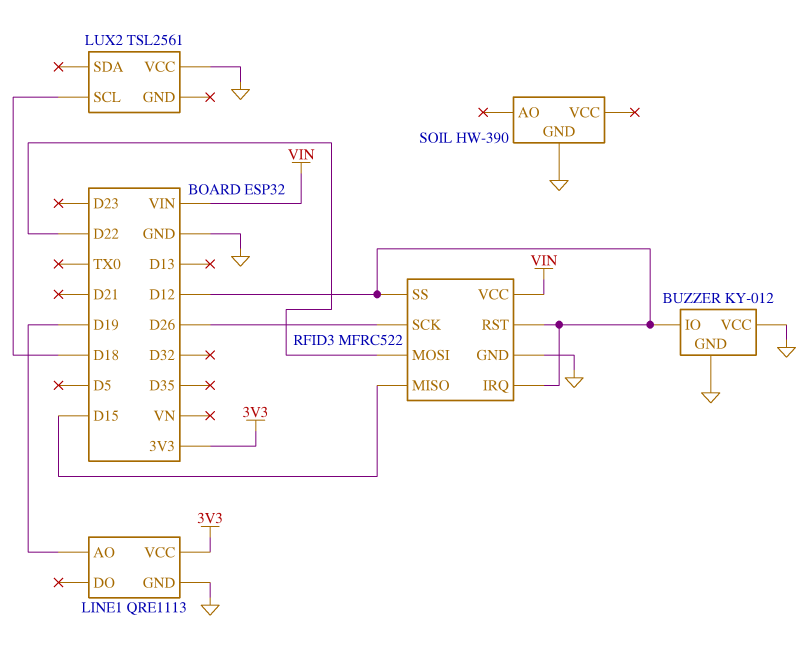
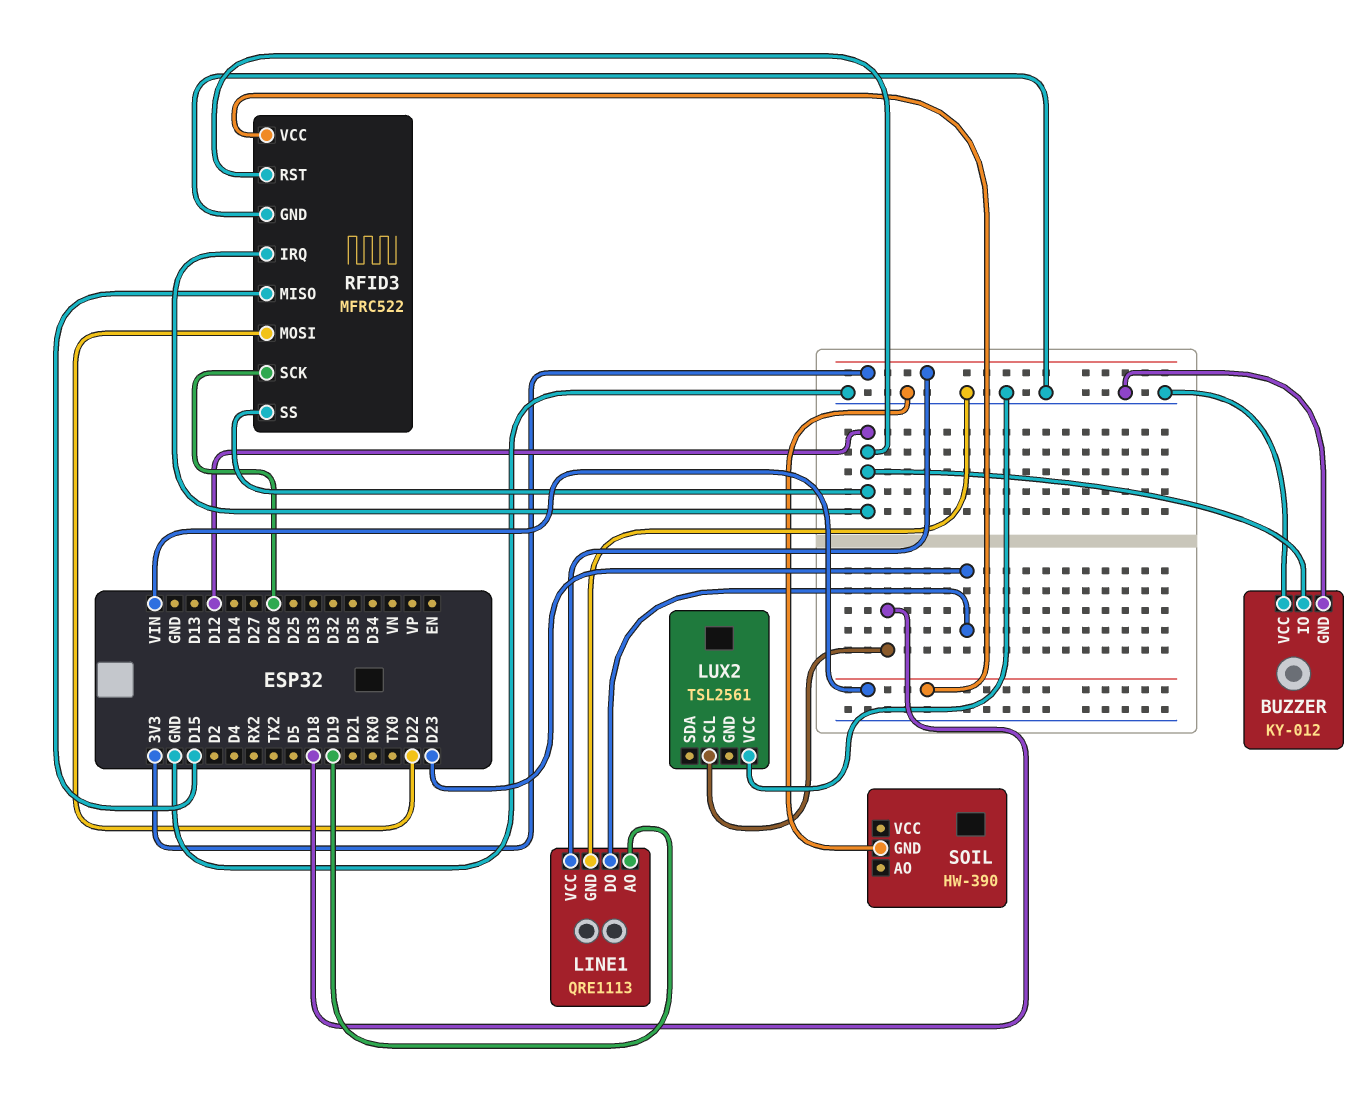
LINE1 pin DO: none -> D23

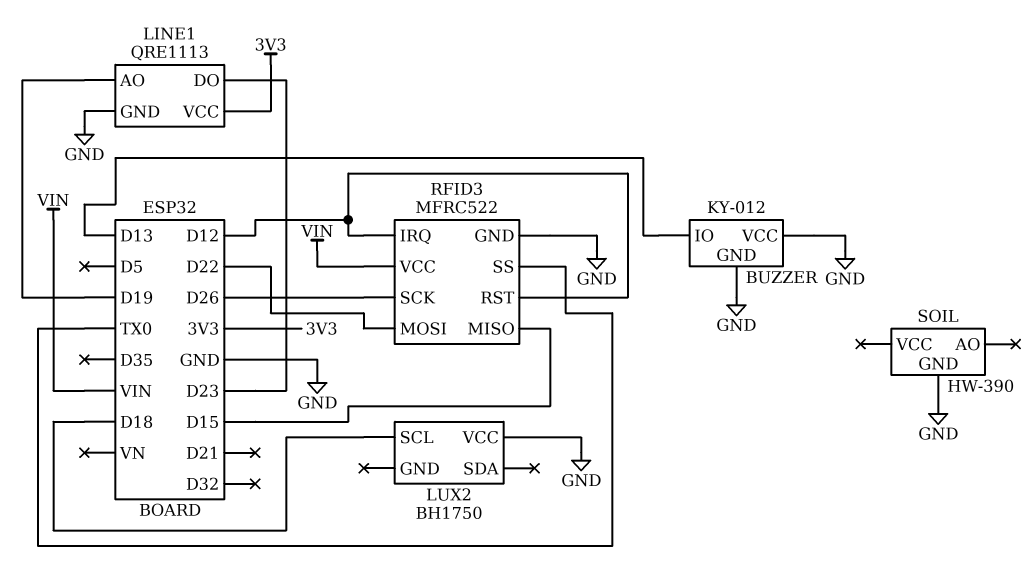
BUZZER pin IO: D12 -> D13
LUX2: TSL2561 -> BH1750
RFID3 pin SS: D12 -> TX0

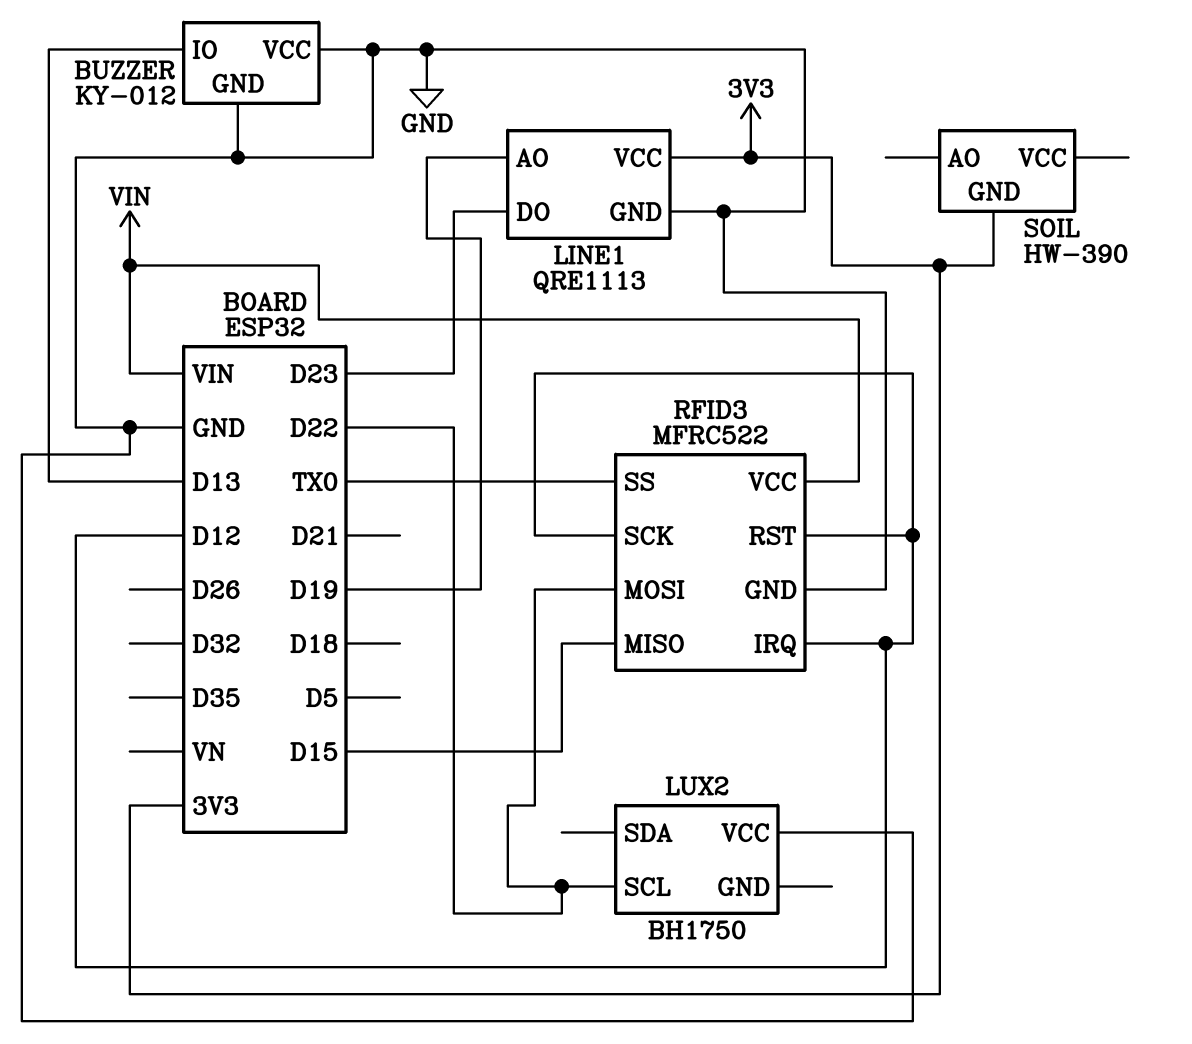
LUX2 pin SCL: D18 -> D22
RFID3 pin SCK: D26 -> D12
SOIL pin GND: GND -> 3V3

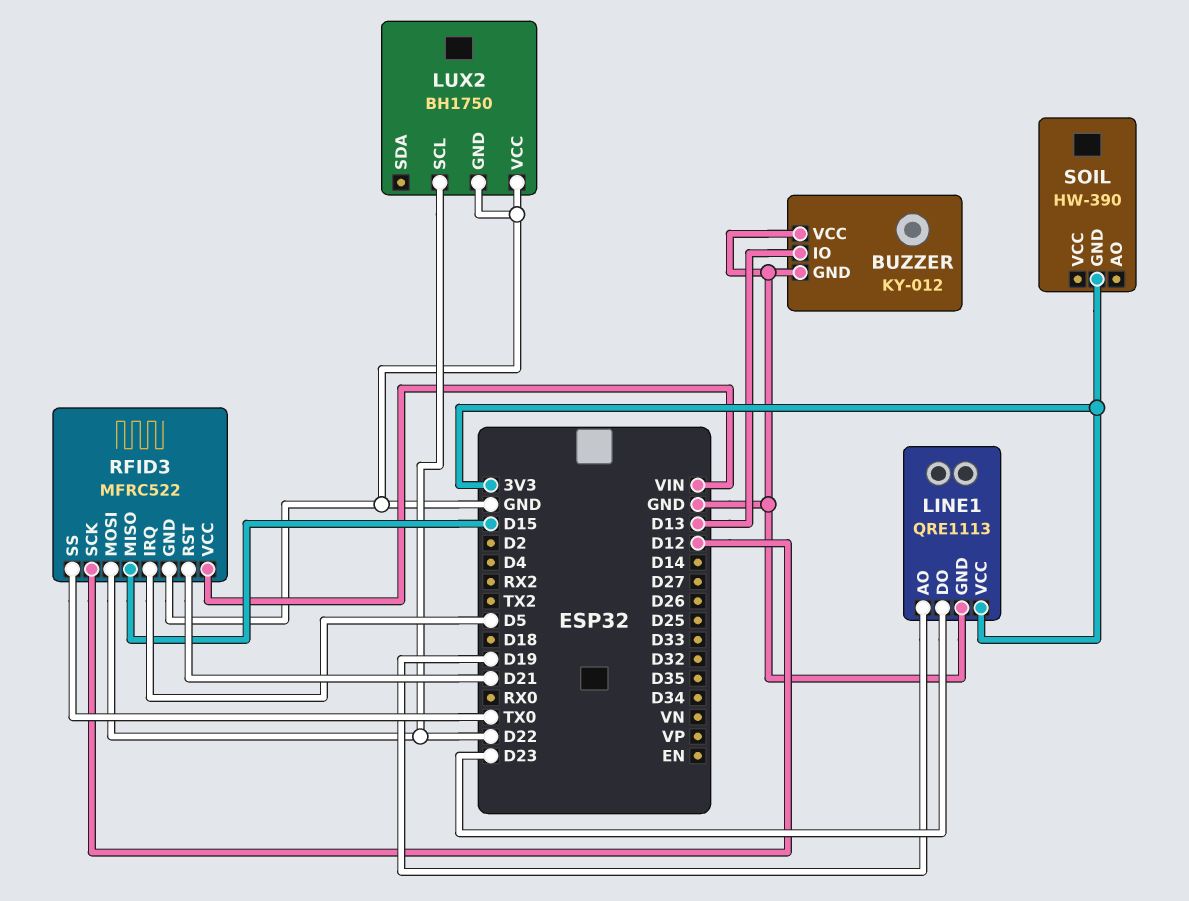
LUX2 pin GND: none -> GND
RFID3 pin IRQ: D12 -> D5
RFID3 pin RST: D12 -> D21

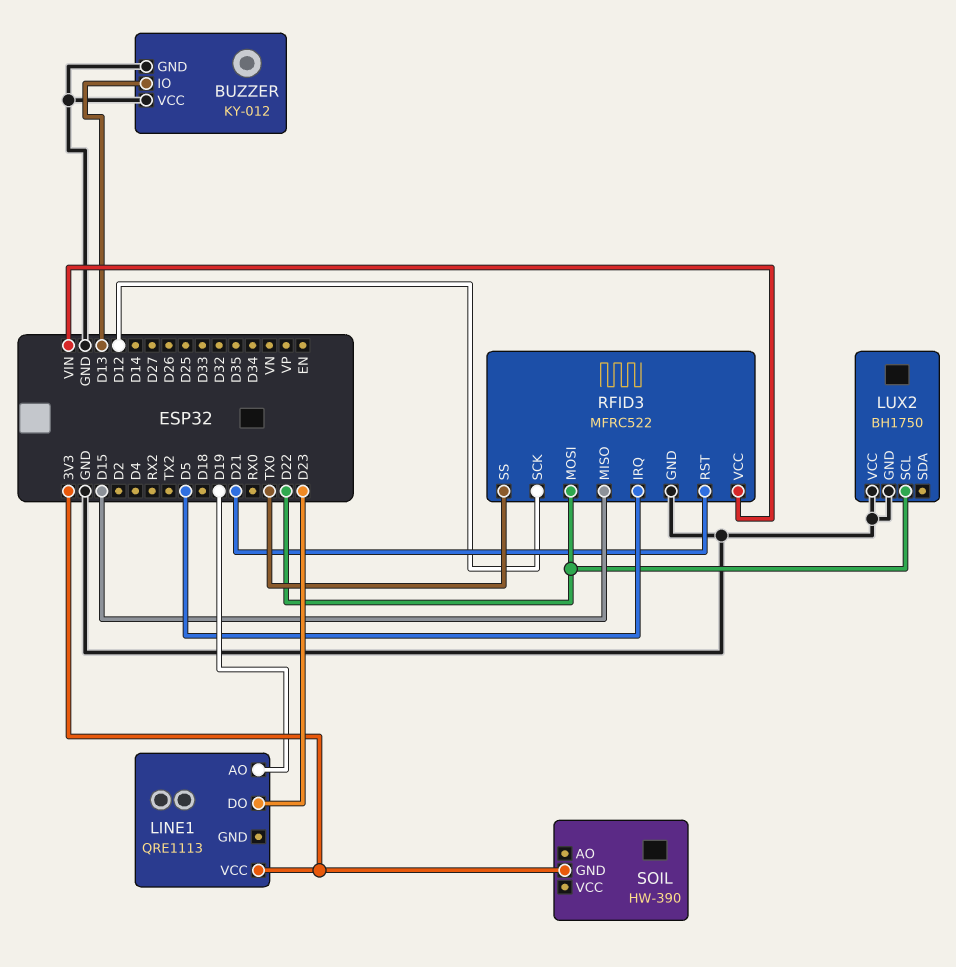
LINE1 pin GND: GND -> none

